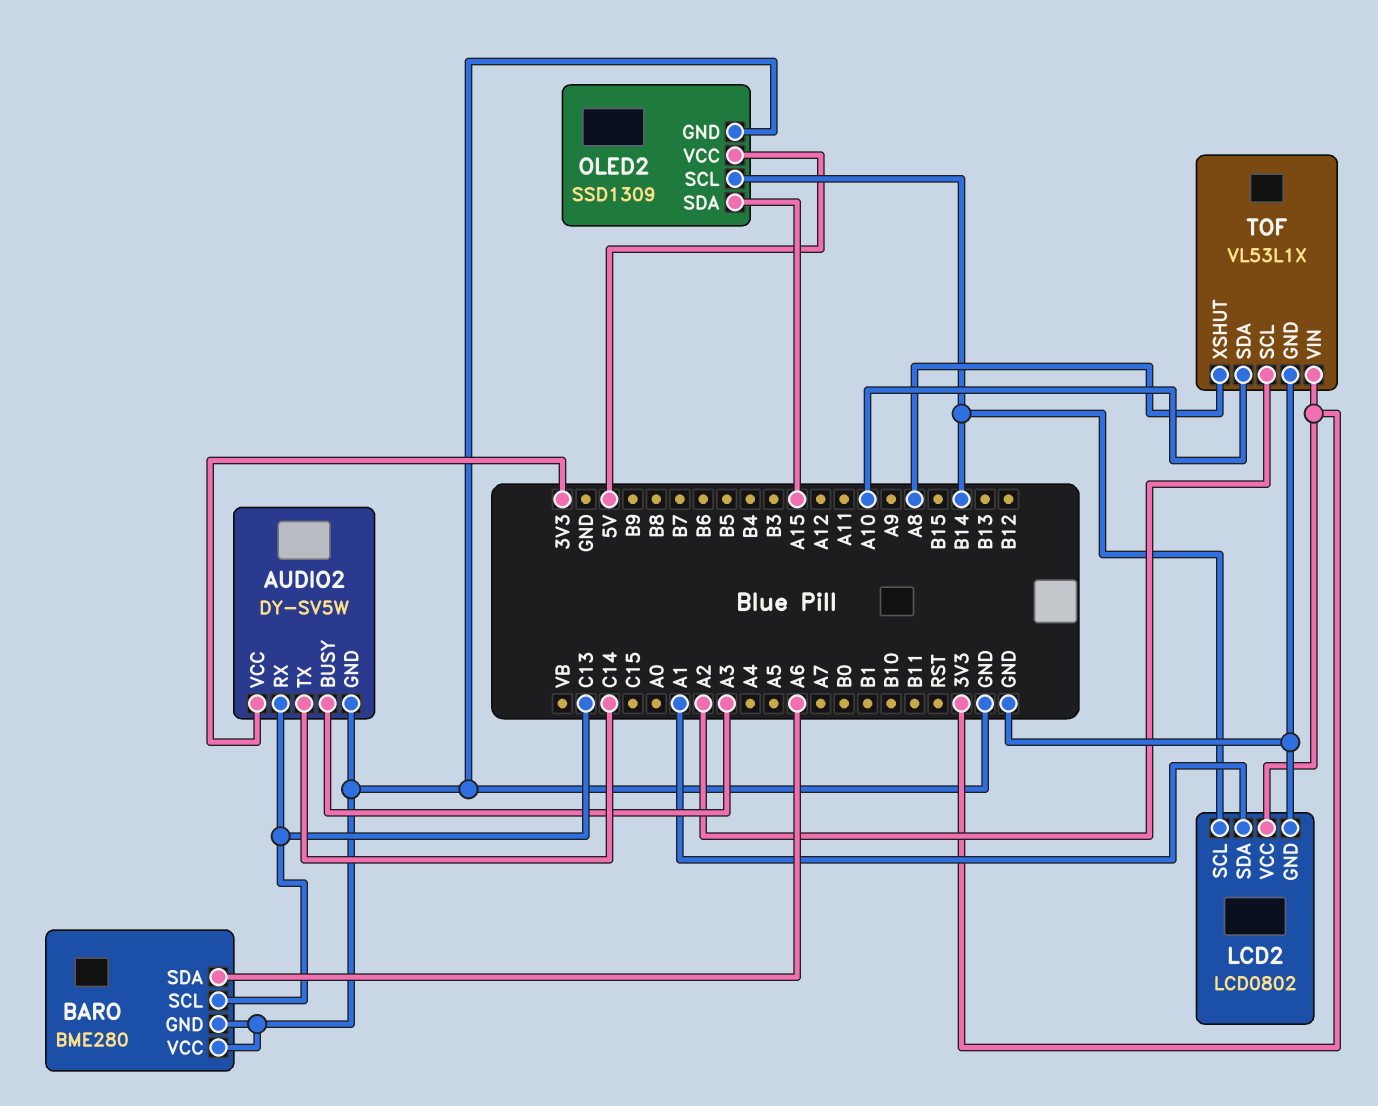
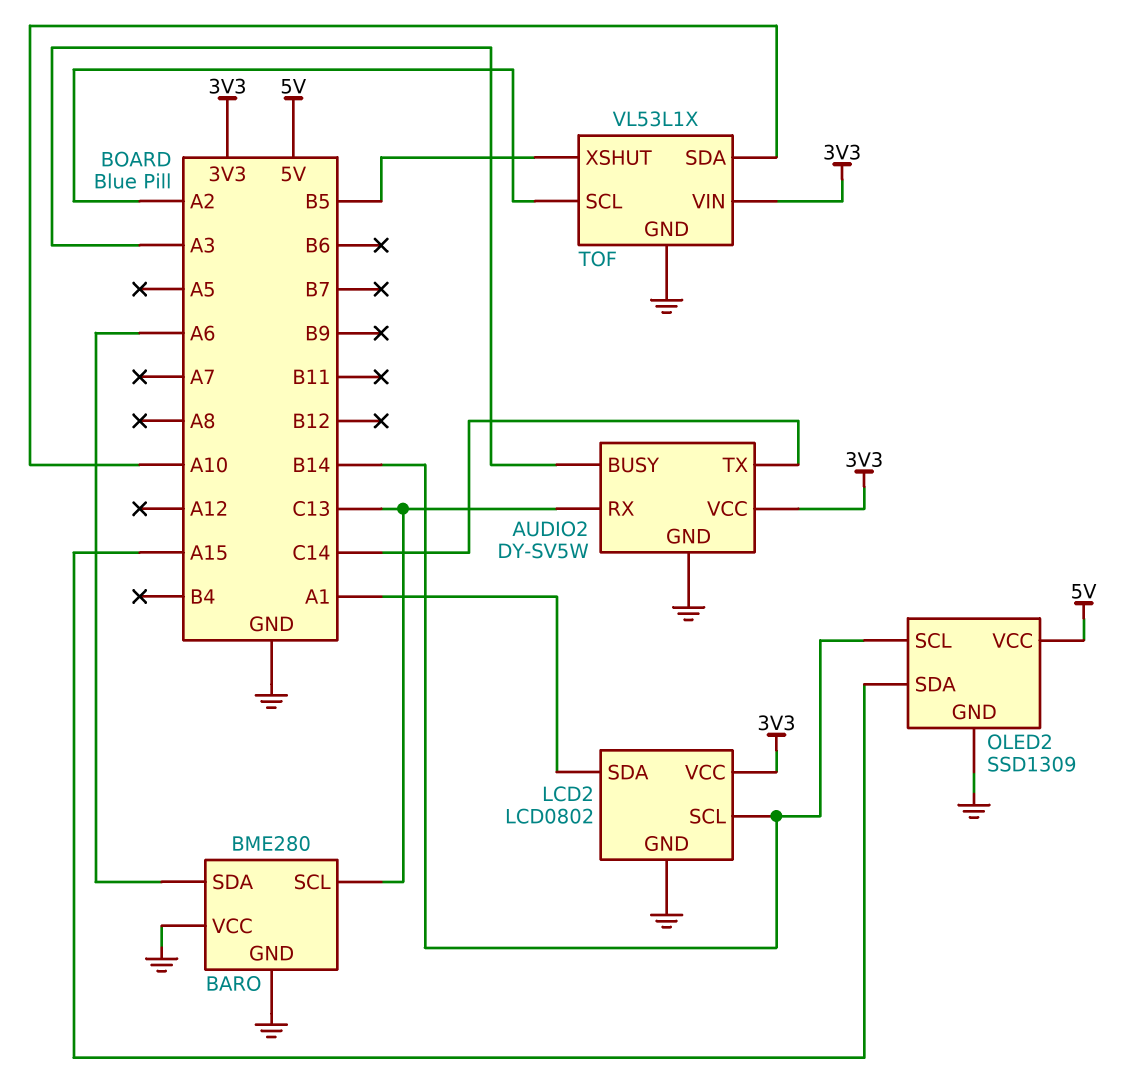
TOF pin XSHUT: A8 -> B5

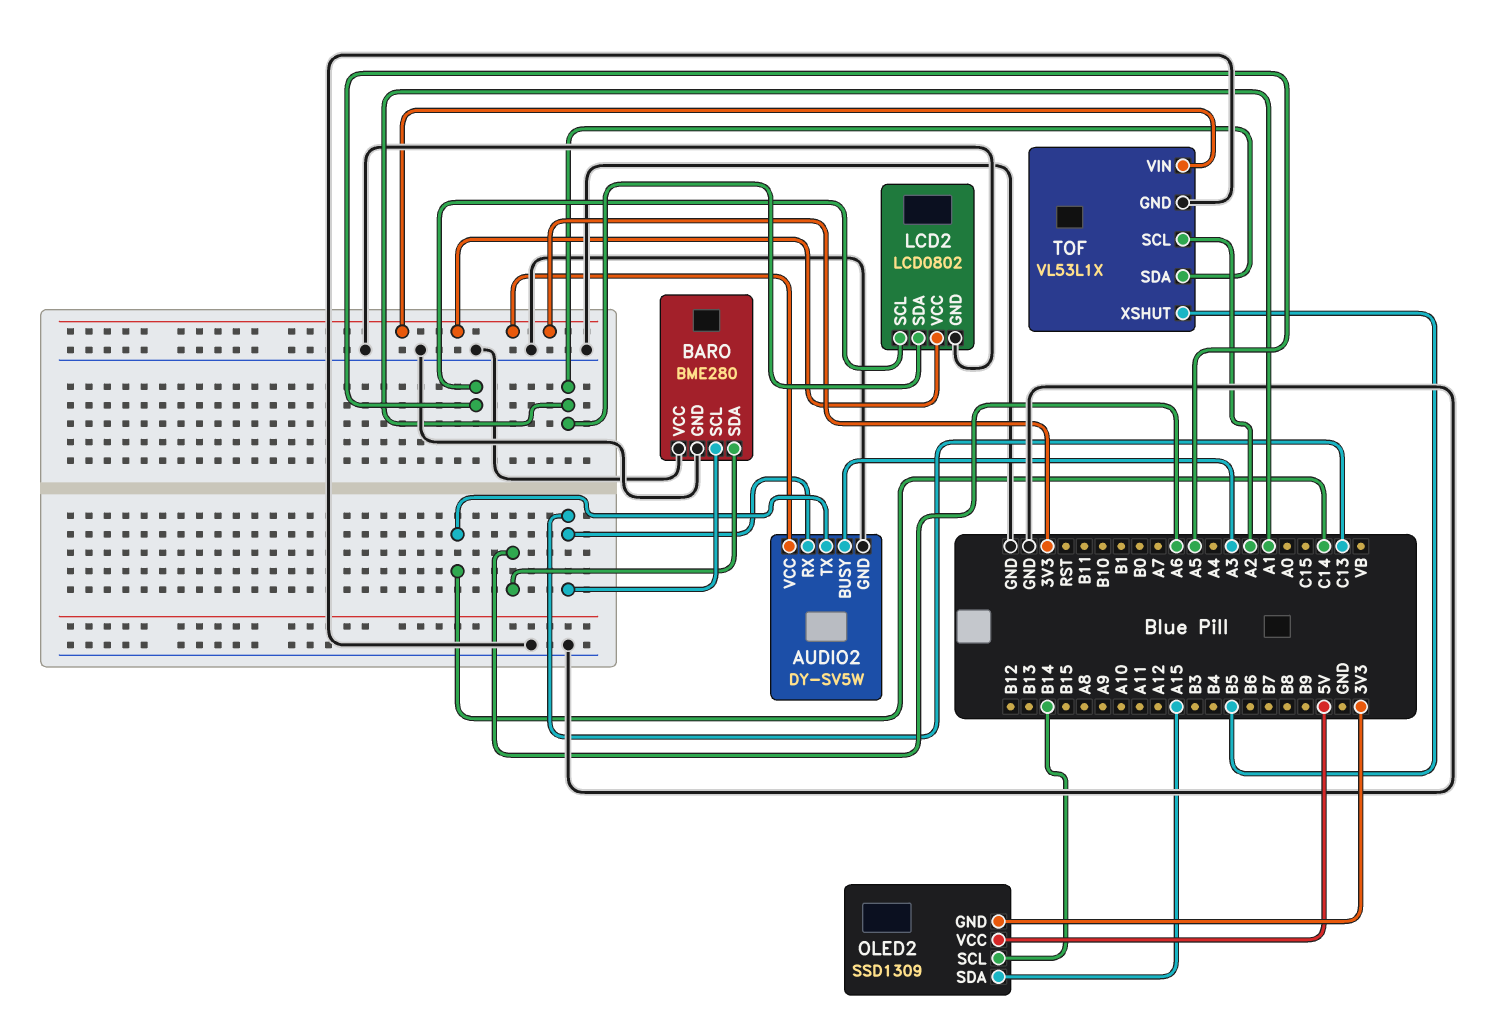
LCD2 pin SCL: B14 -> A5
OLED2 pin GND: GND -> 3V3
TOF pin SDA: A10 -> A1

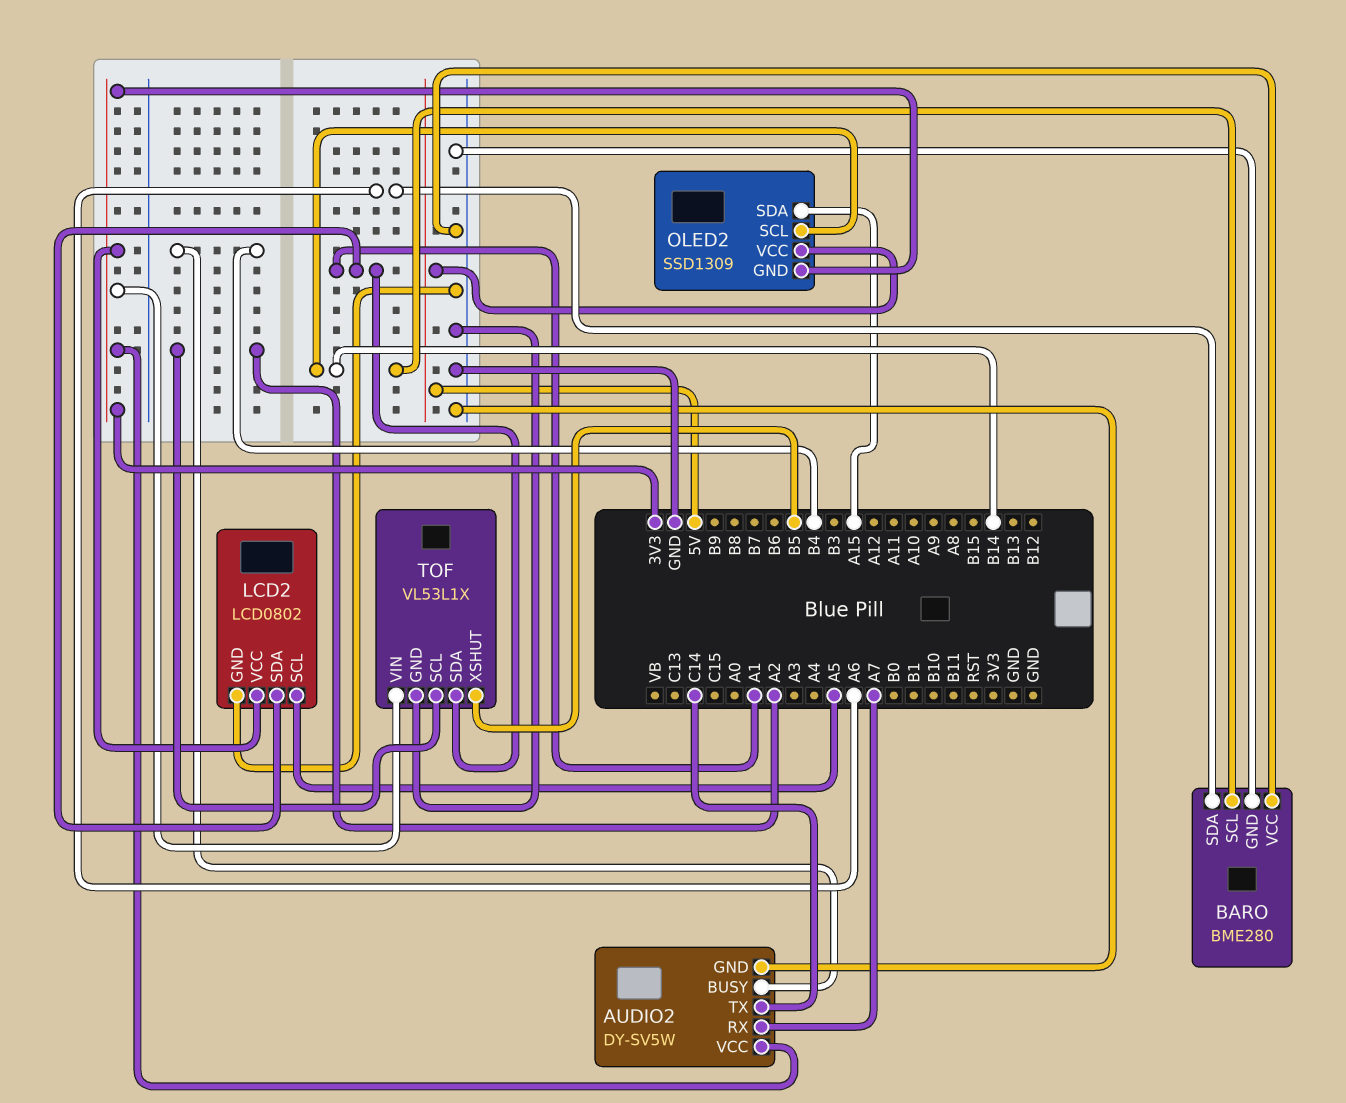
AUDIO2 pin BUSY: A3 -> B4
AUDIO2 pin RX: C13 -> A7
BARO pin SCL: C13 -> B14

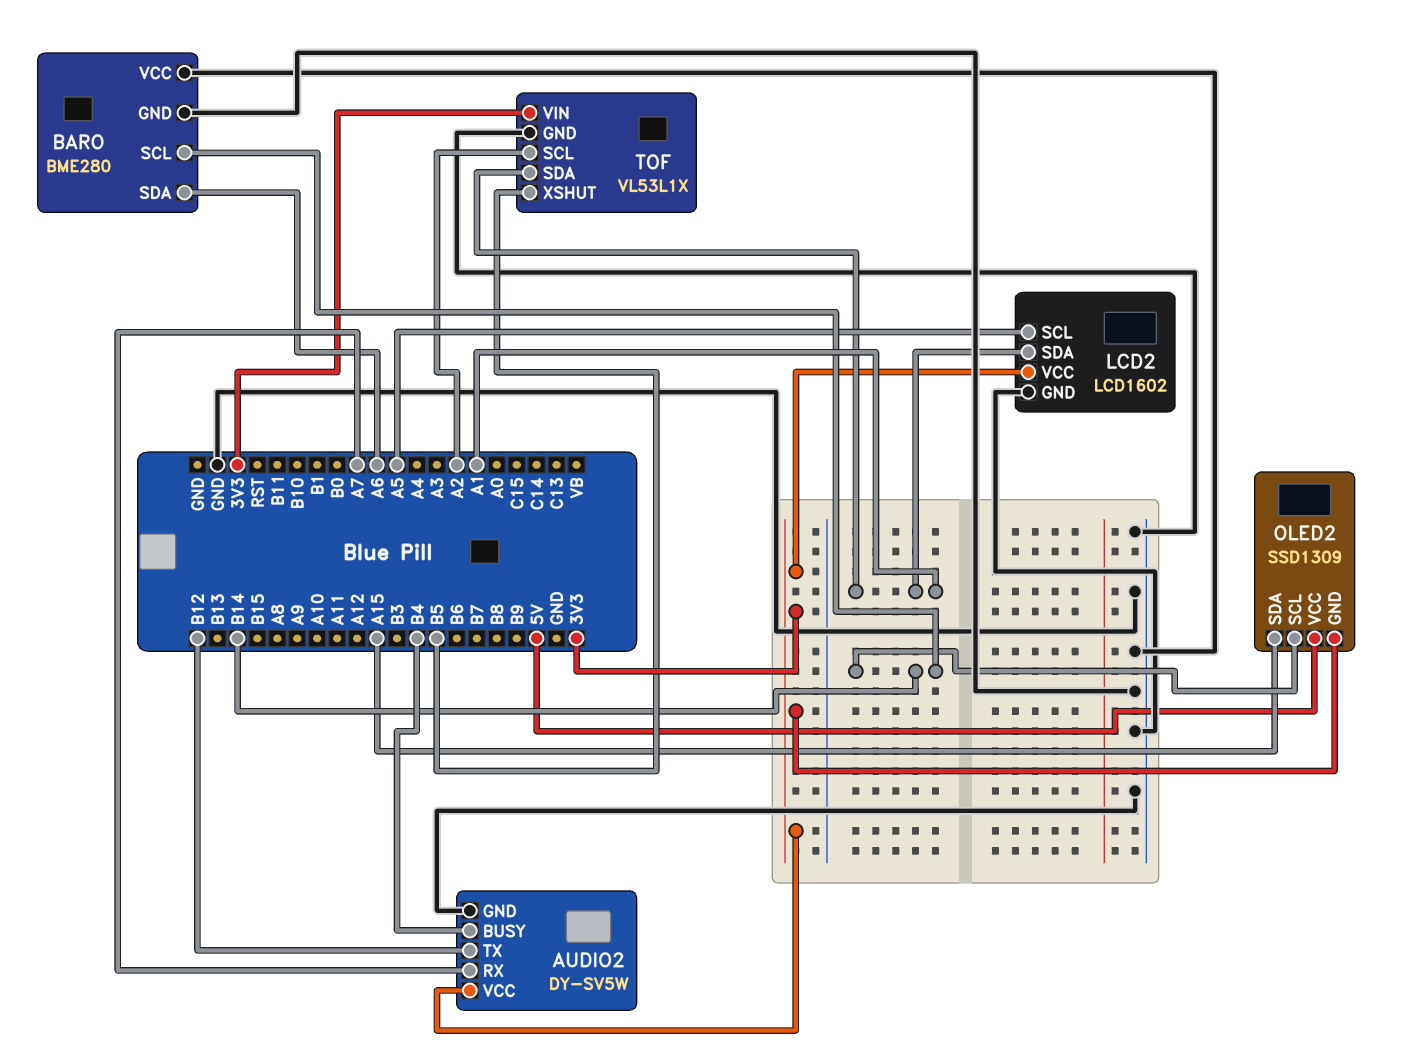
AUDIO2 pin TX: C14 -> B12
LCD2: LCD0802 -> LCD1602

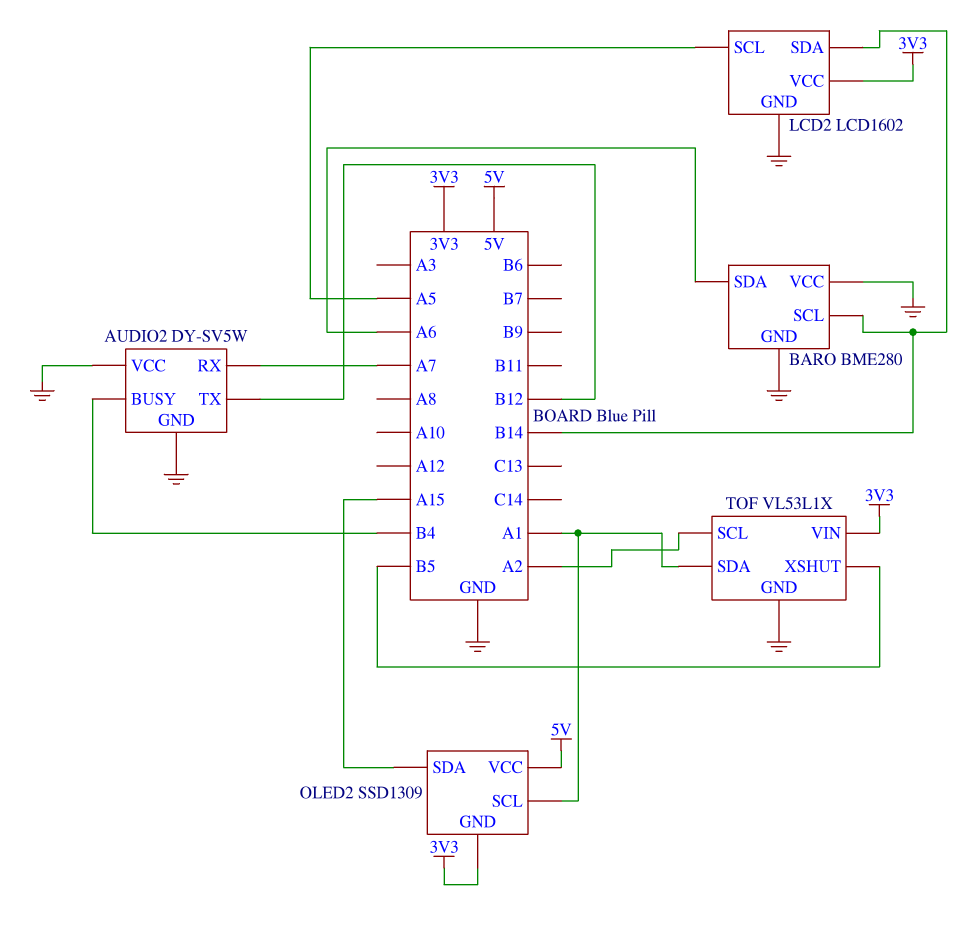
AUDIO2 pin VCC: 3V3 -> GND
LCD2 pin SDA: A1 -> B14
OLED2 pin SCL: B14 -> A1

